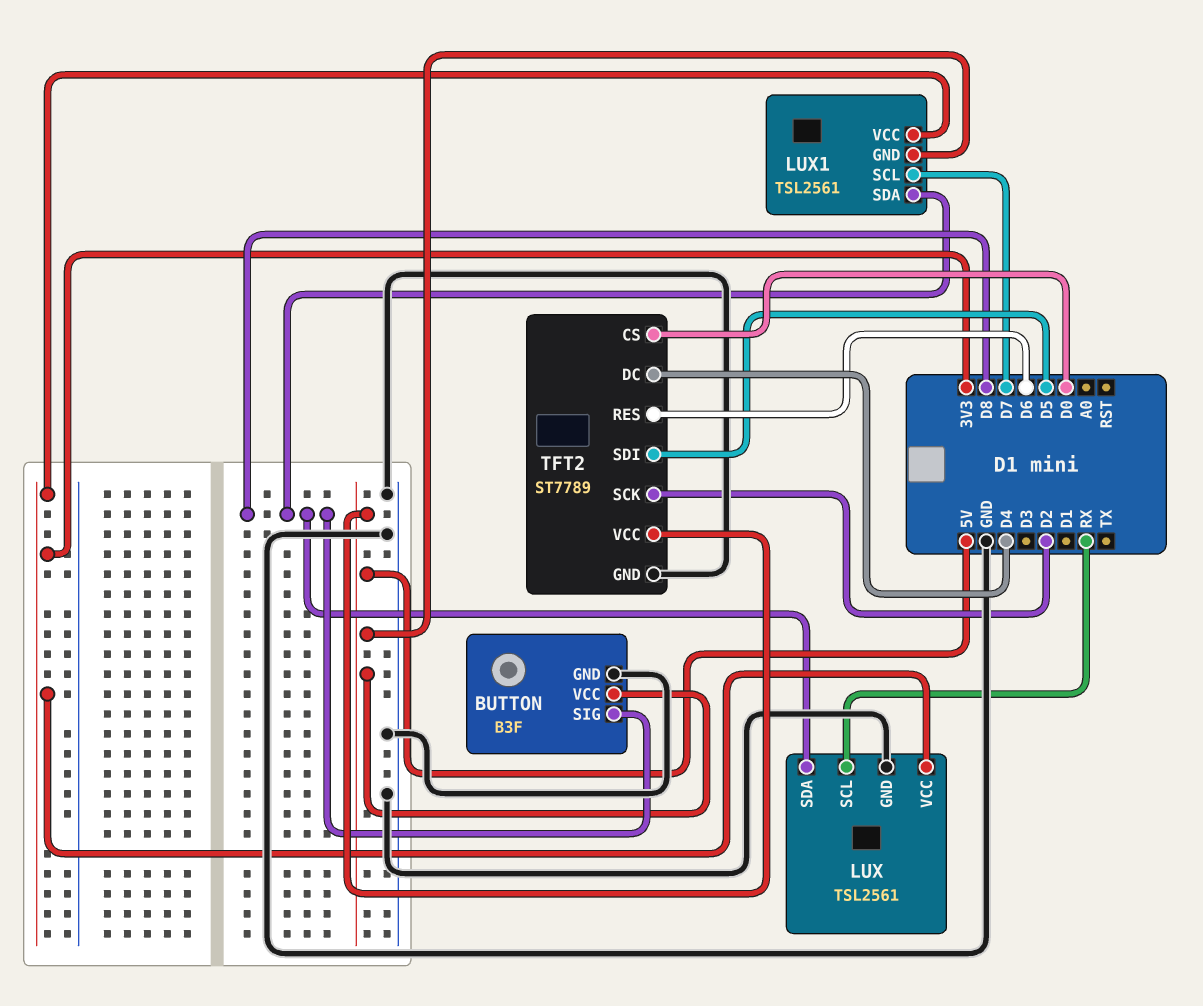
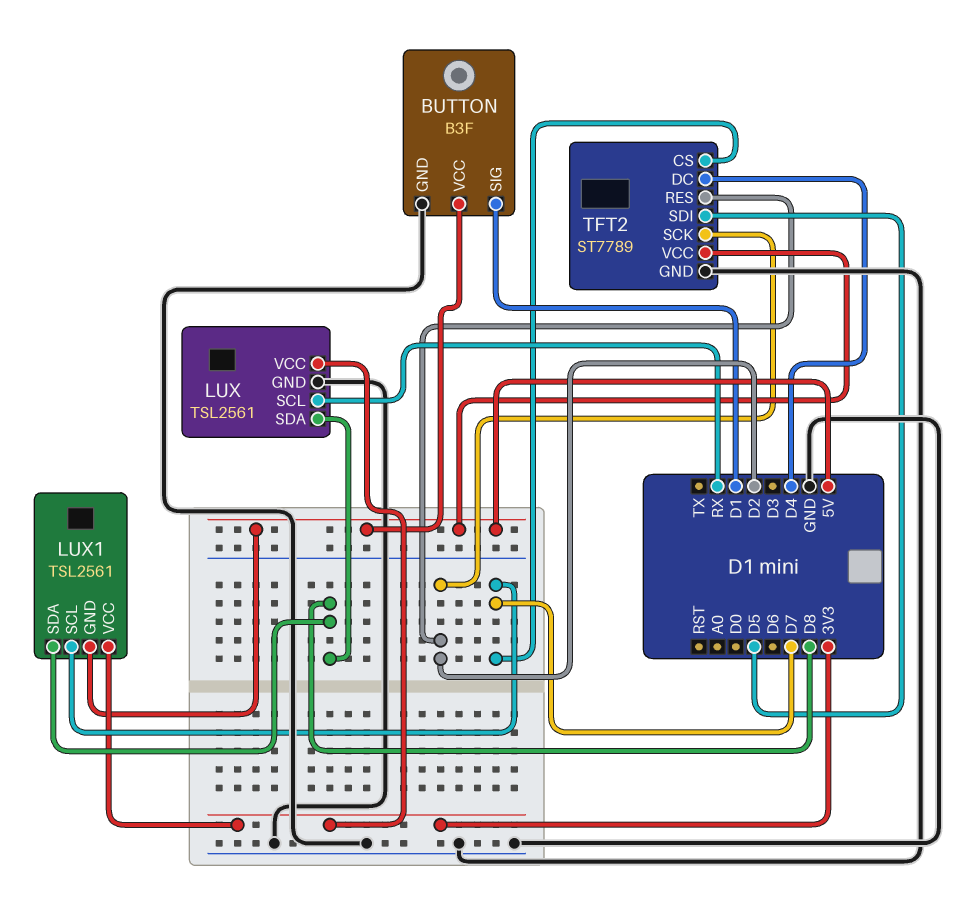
BUTTON pin SIG: D8 -> D1
TFT2 pin CS: D0 -> D7
TFT2 pin RES: D6 -> D2

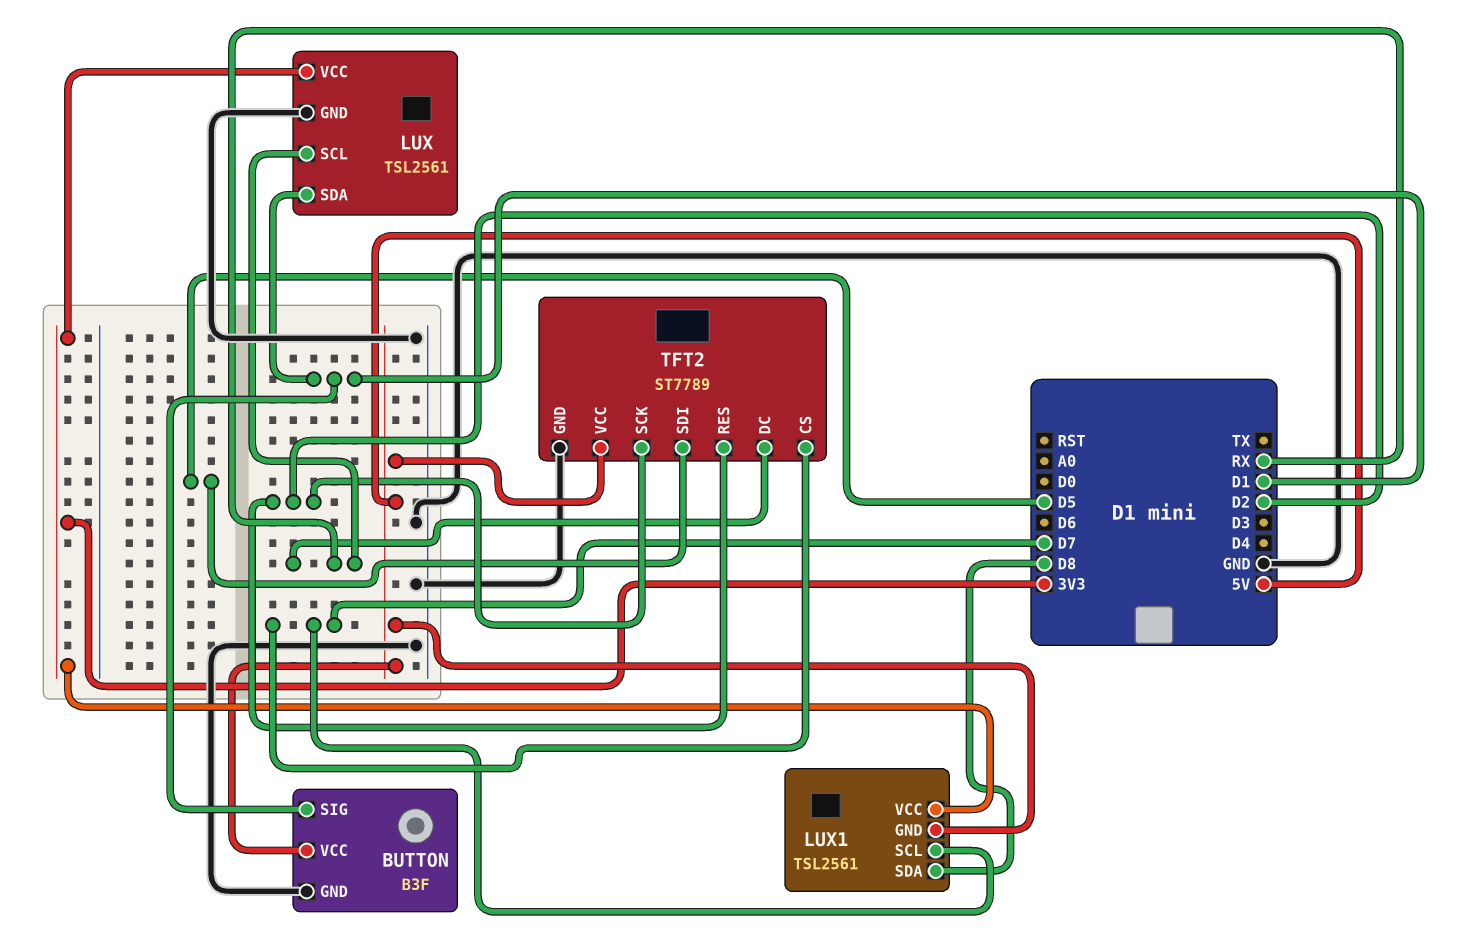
LUX pin SDA: D8 -> D1
TFT2 pin DC: D4 -> RX

